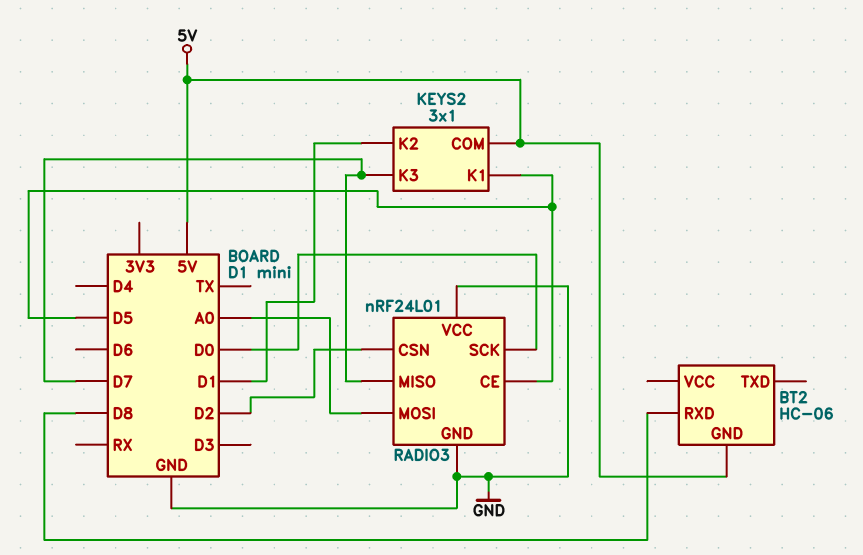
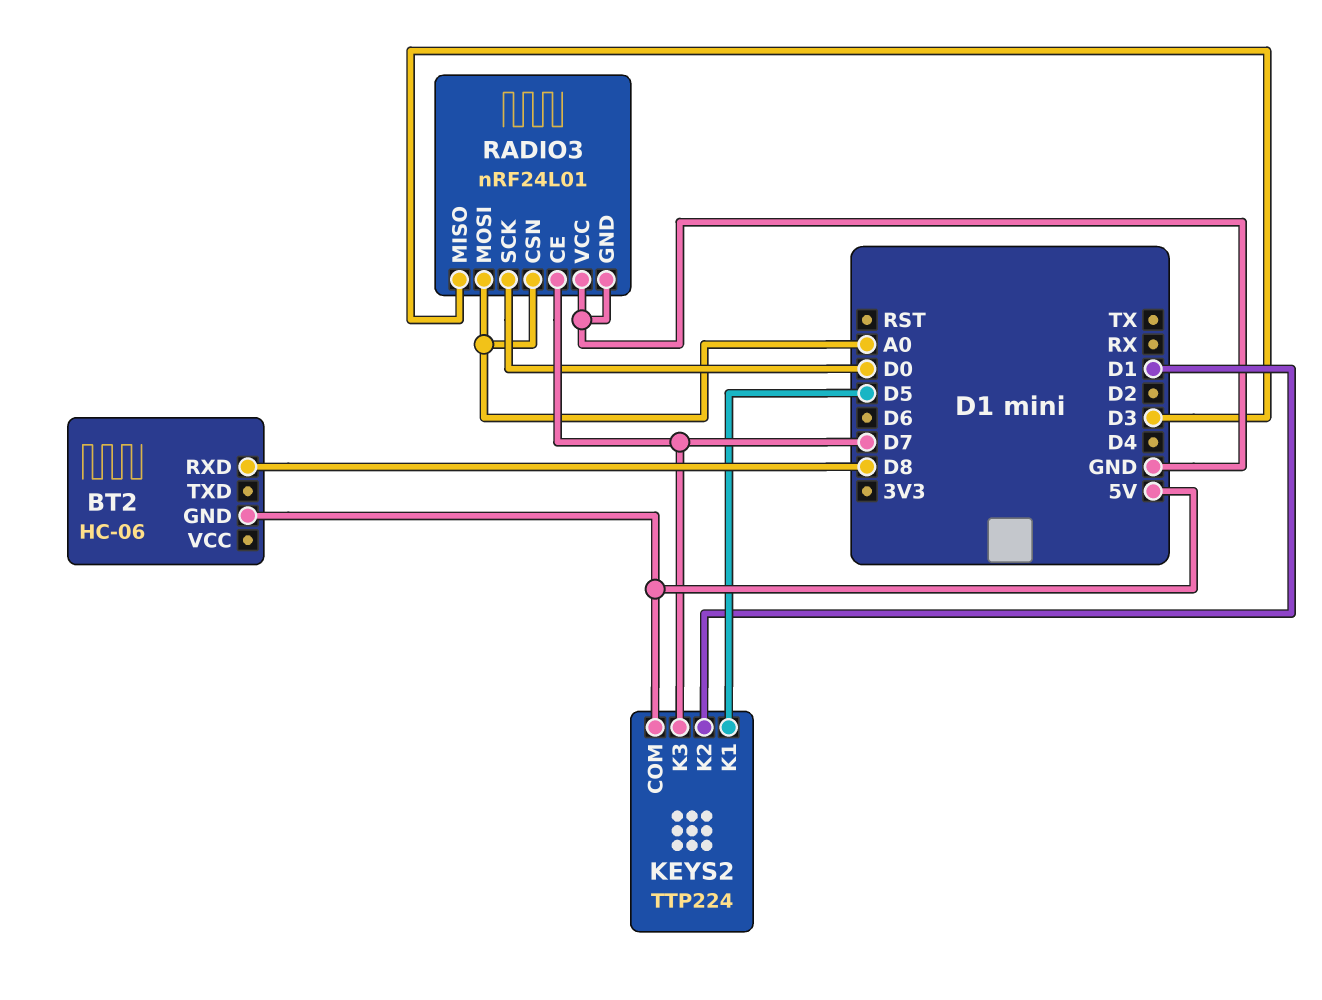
KEYS2: 3x1 -> TTP224
RADIO3 pin CE: D5 -> D7
RADIO3 pin CSN: D2 -> A0
RADIO3 pin MISO: D7 -> D3

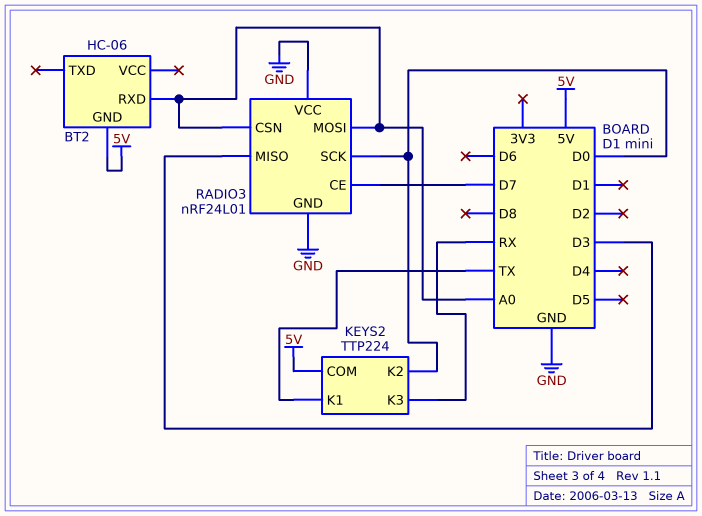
BT2 pin RXD: D8 -> A0
KEYS2 pin K1: D5 -> TX
KEYS2 pin K2: D1 -> D0
KEYS2 pin K3: D7 -> RX

